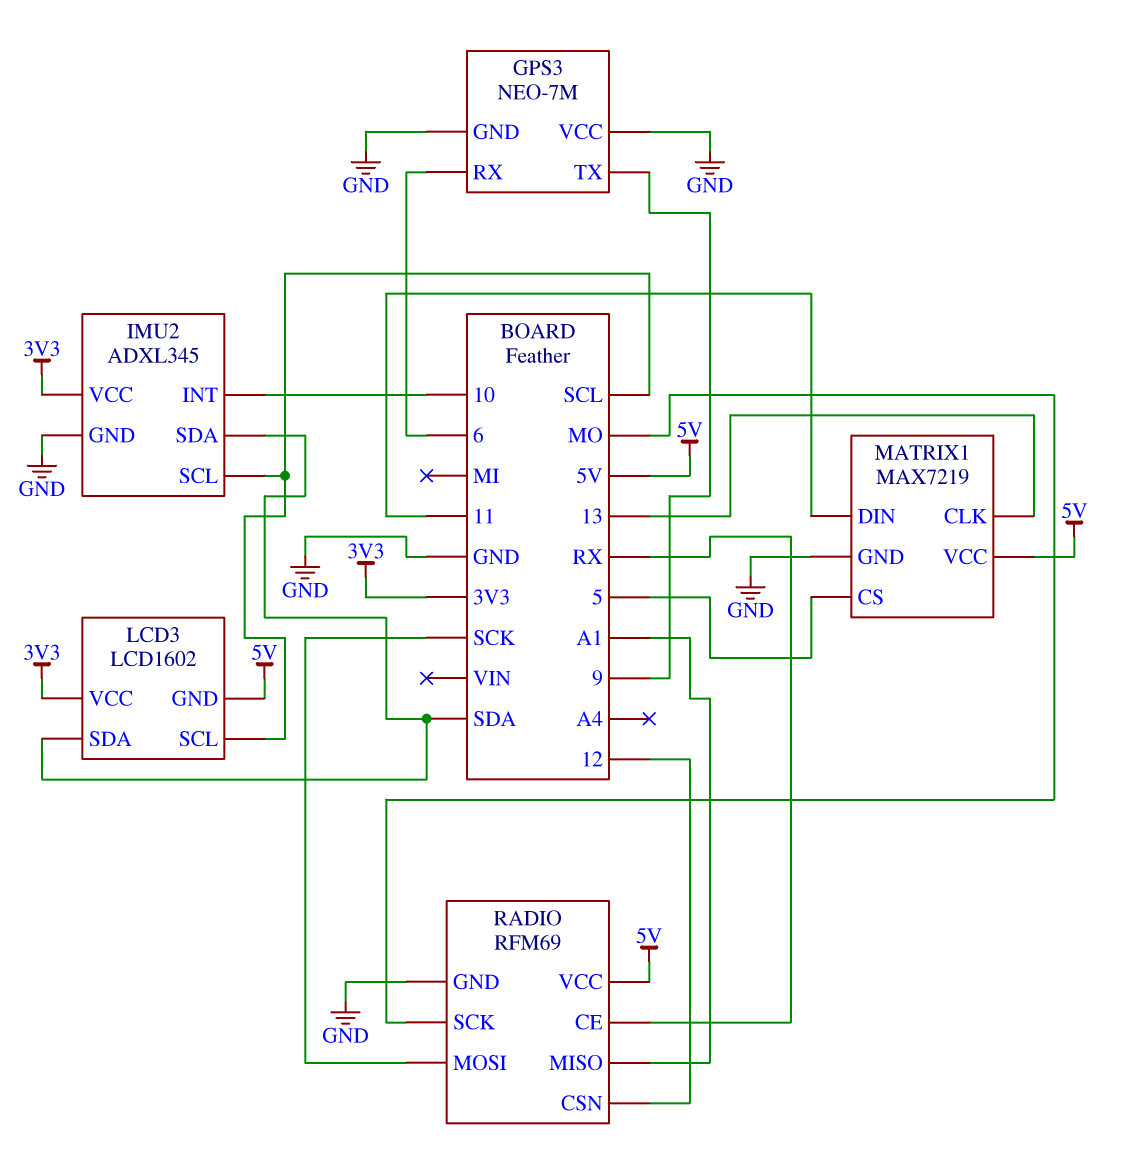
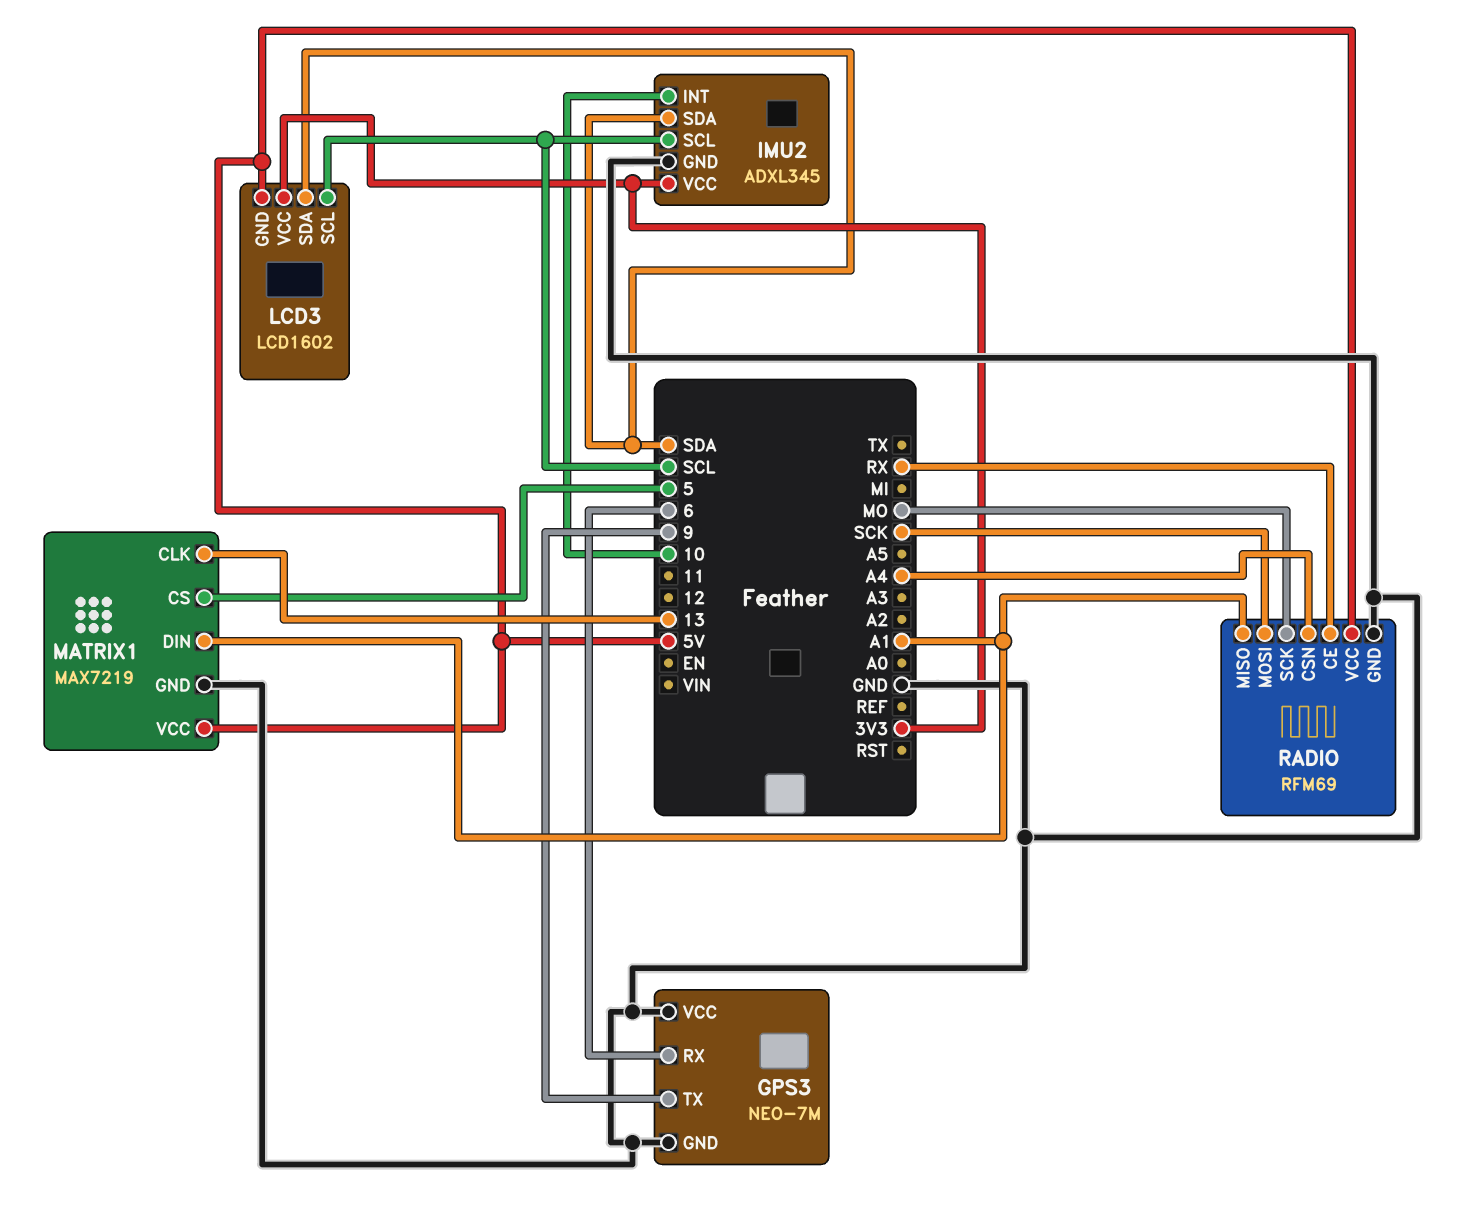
MATRIX1 pin DIN: 11 -> A1
RADIO pin CSN: 12 -> A4

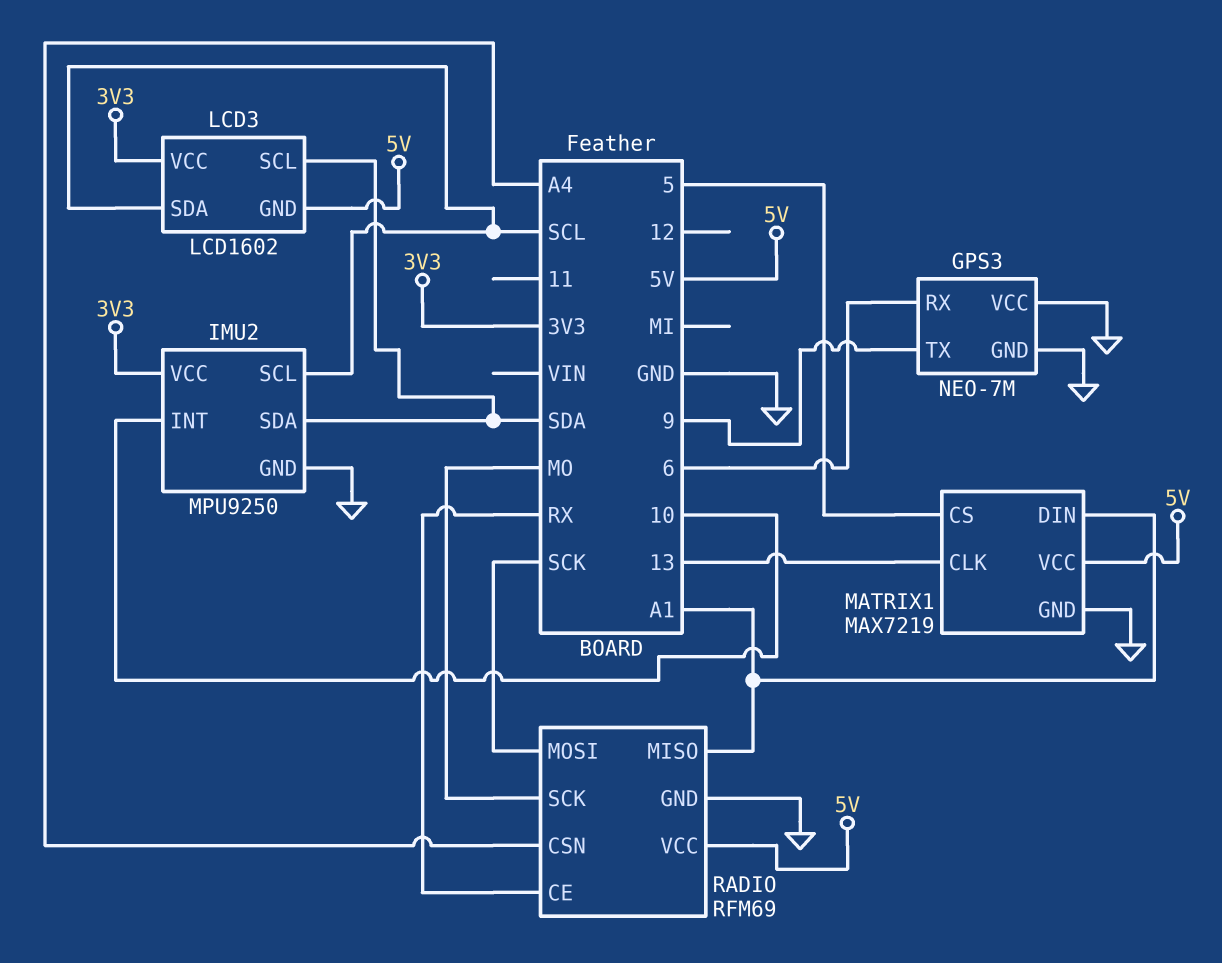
IMU2: ADXL345 -> MPU9250
LCD3 pin SCL: SCL -> SDA
LCD3 pin SDA: SDA -> SCL

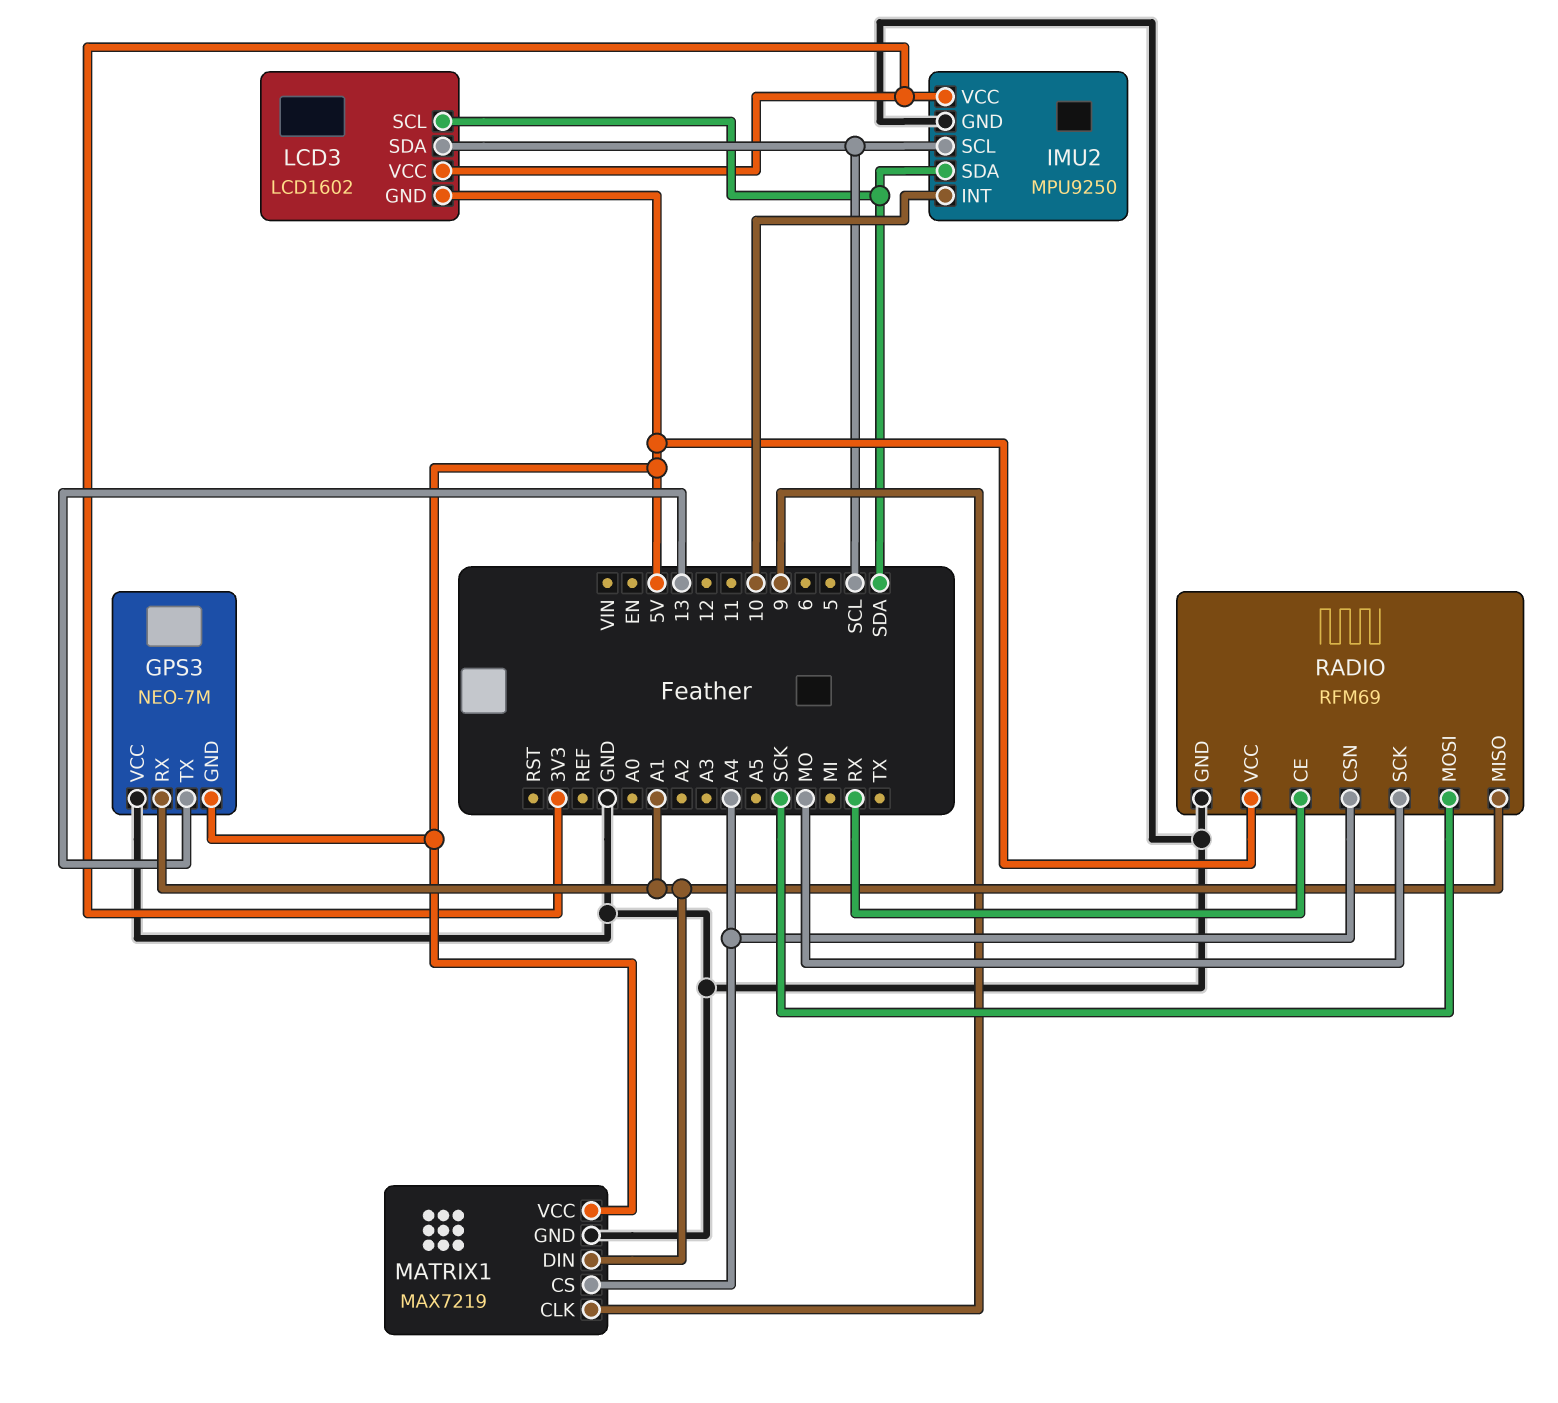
GPS3 pin GND: GND -> 5V
GPS3 pin RX: 6 -> A1
GPS3 pin TX: 9 -> 13
MATRIX1 pin CLK: 13 -> 9
MATRIX1 pin CS: 5 -> A4

